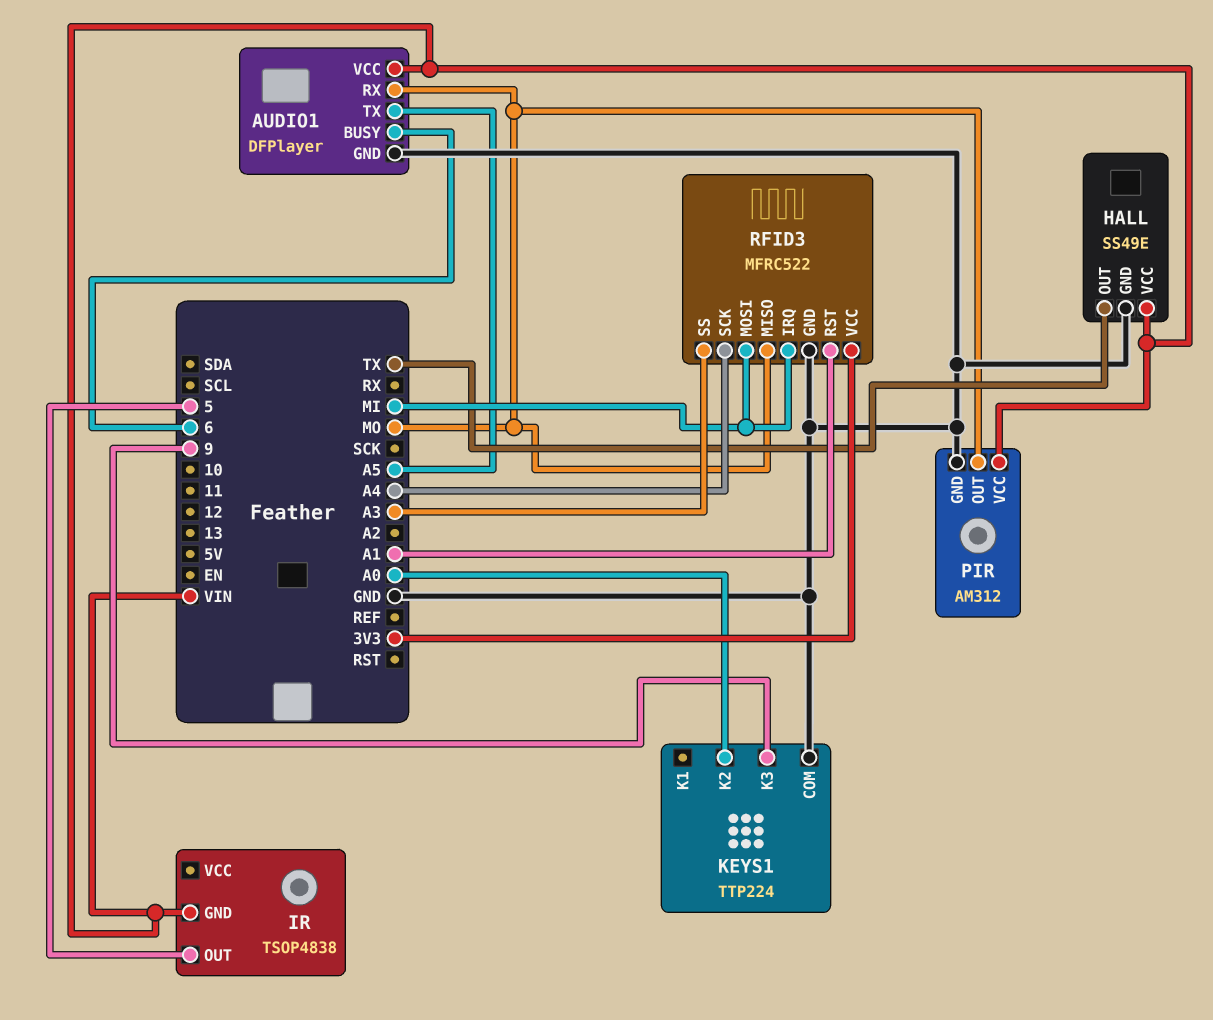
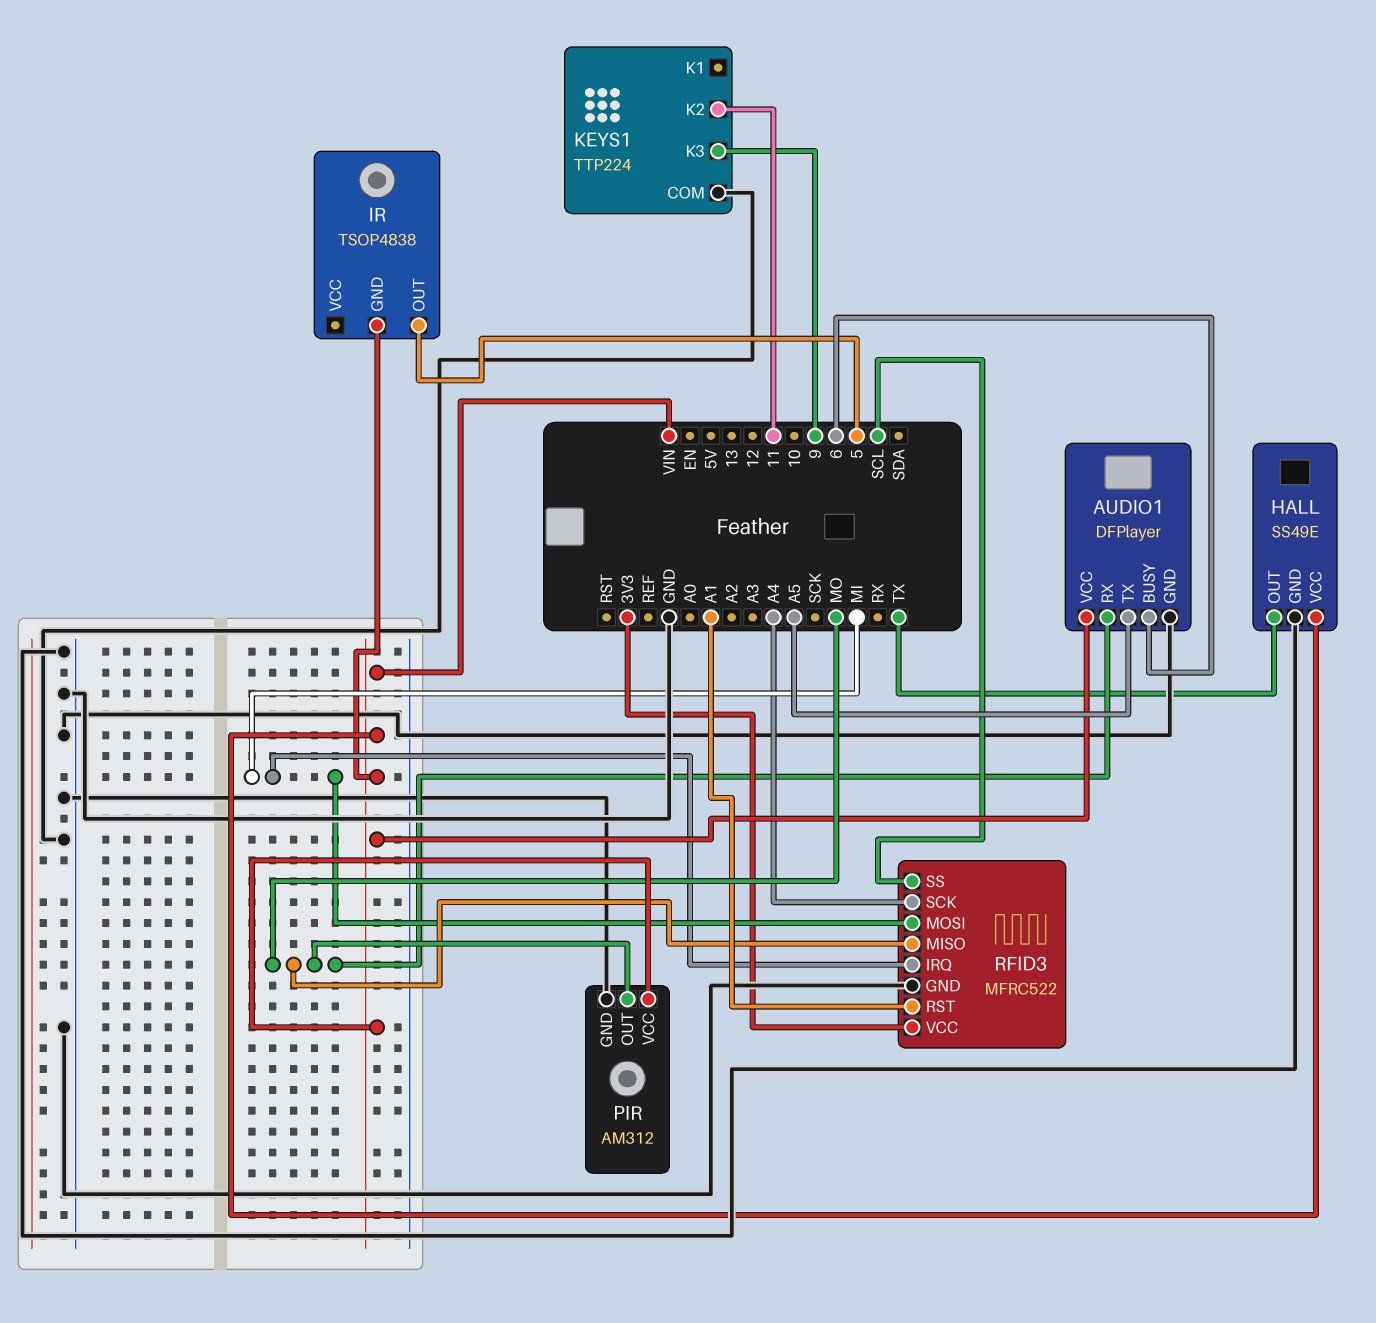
KEYS1 pin K2: A0 -> 11
RFID3 pin SS: A3 -> SCL

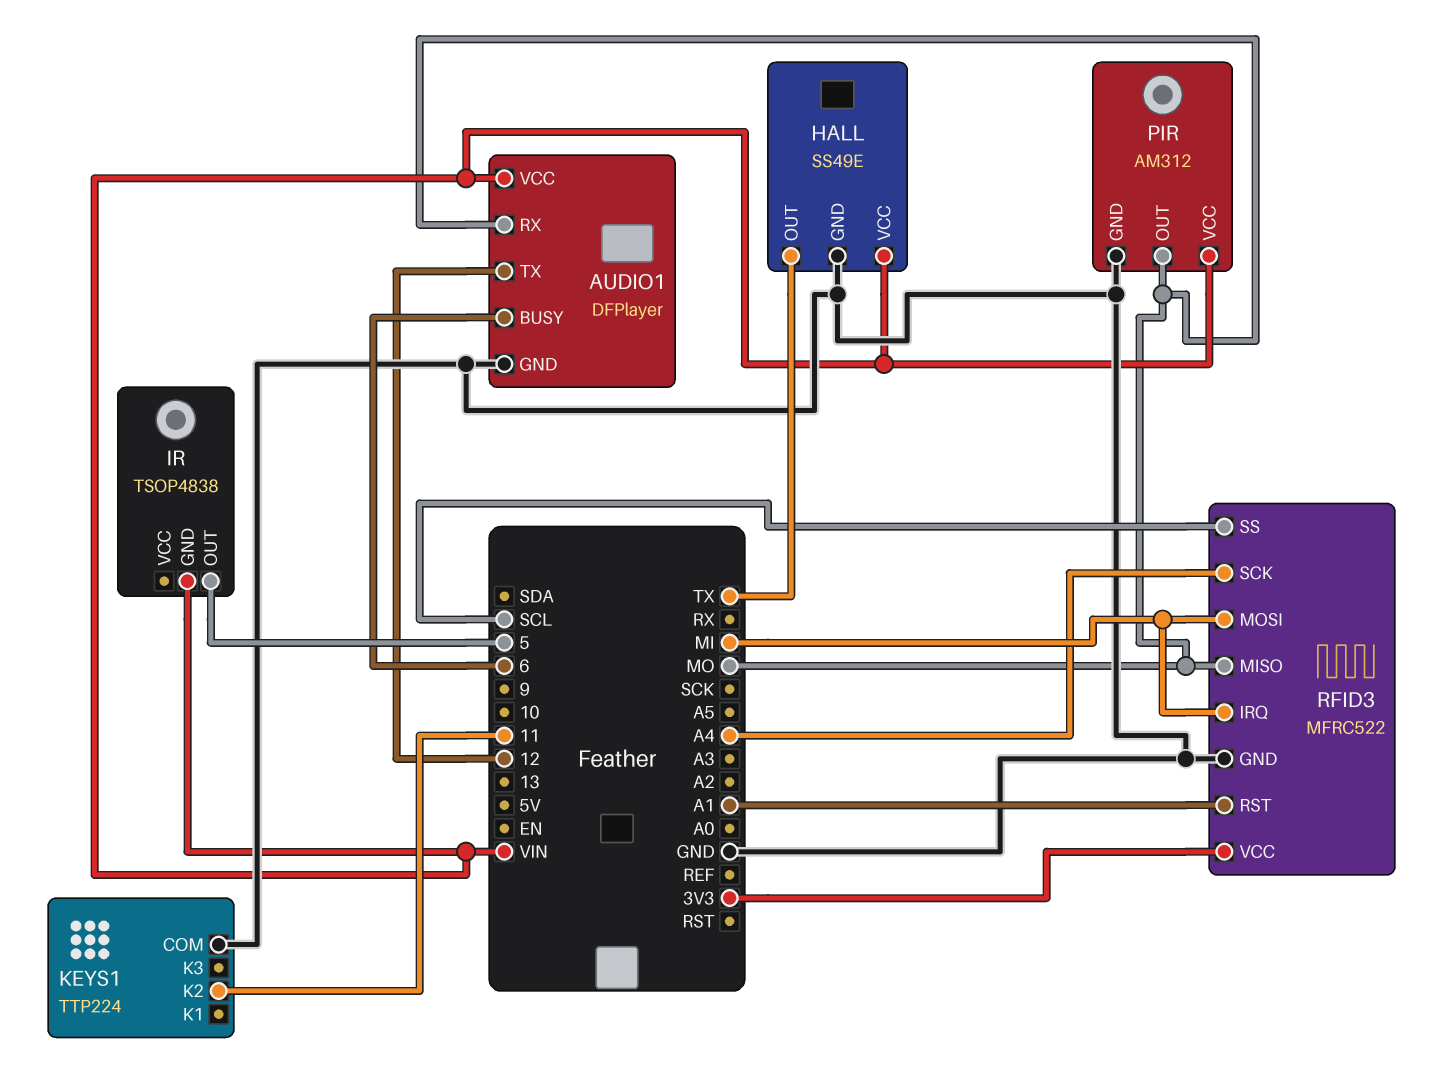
AUDIO1 pin TX: A5 -> 12
KEYS1 pin K3: 9 -> none

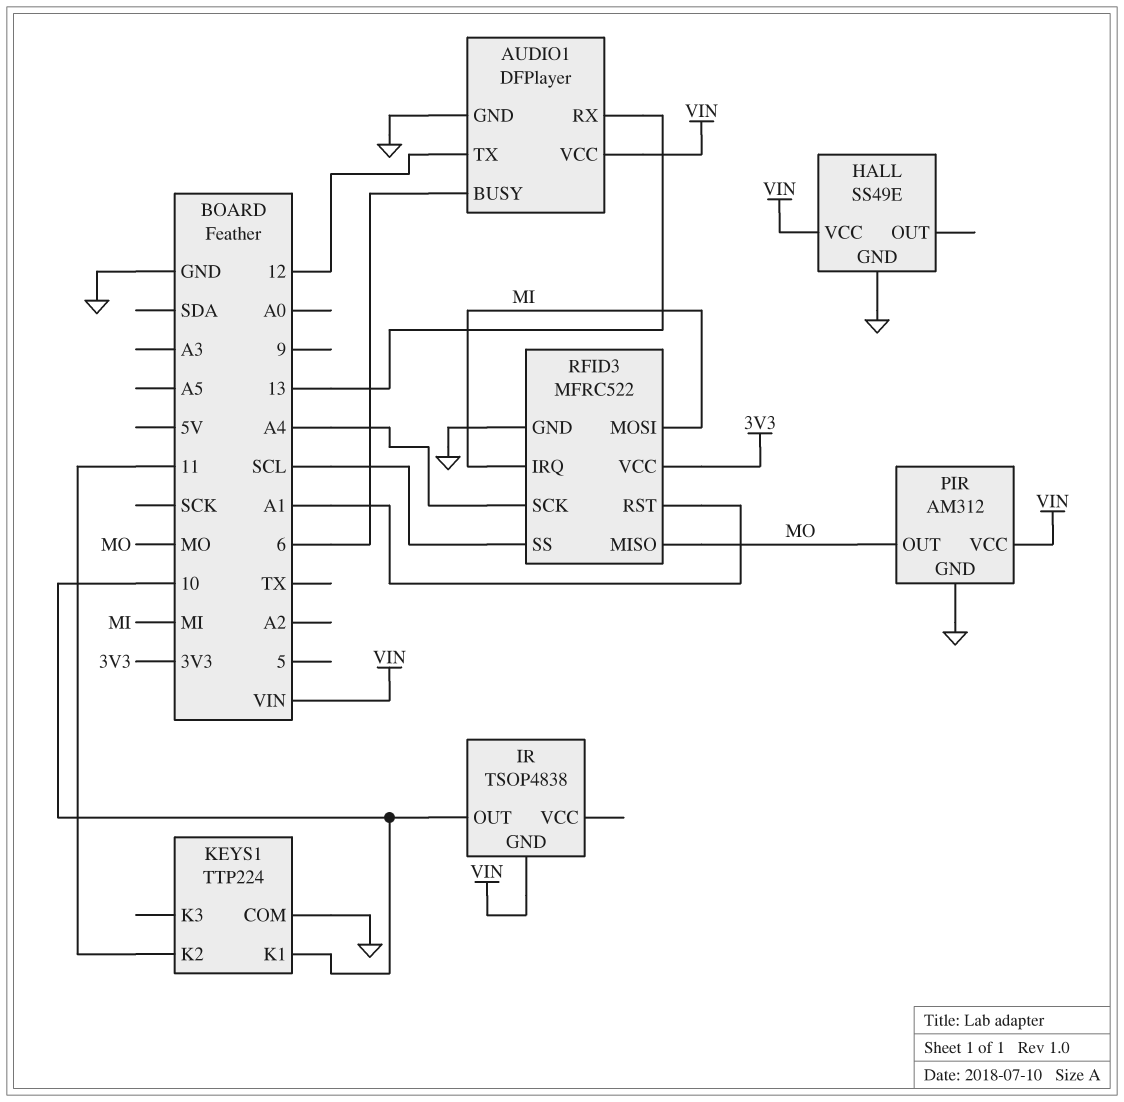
AUDIO1 pin RX: MO -> 13
HALL pin OUT: TX -> none
IR pin OUT: 5 -> 10
KEYS1 pin K1: none -> 10

